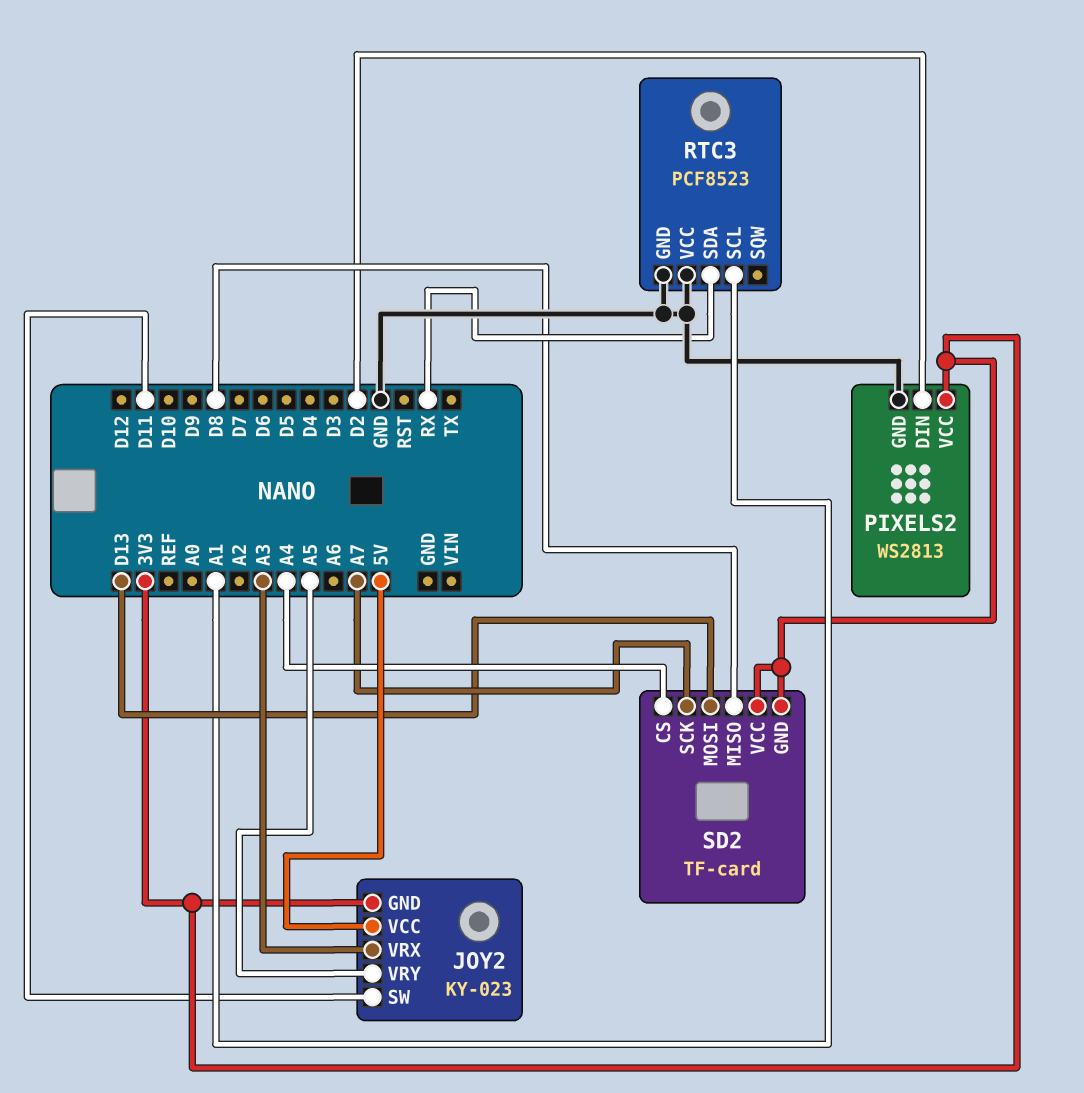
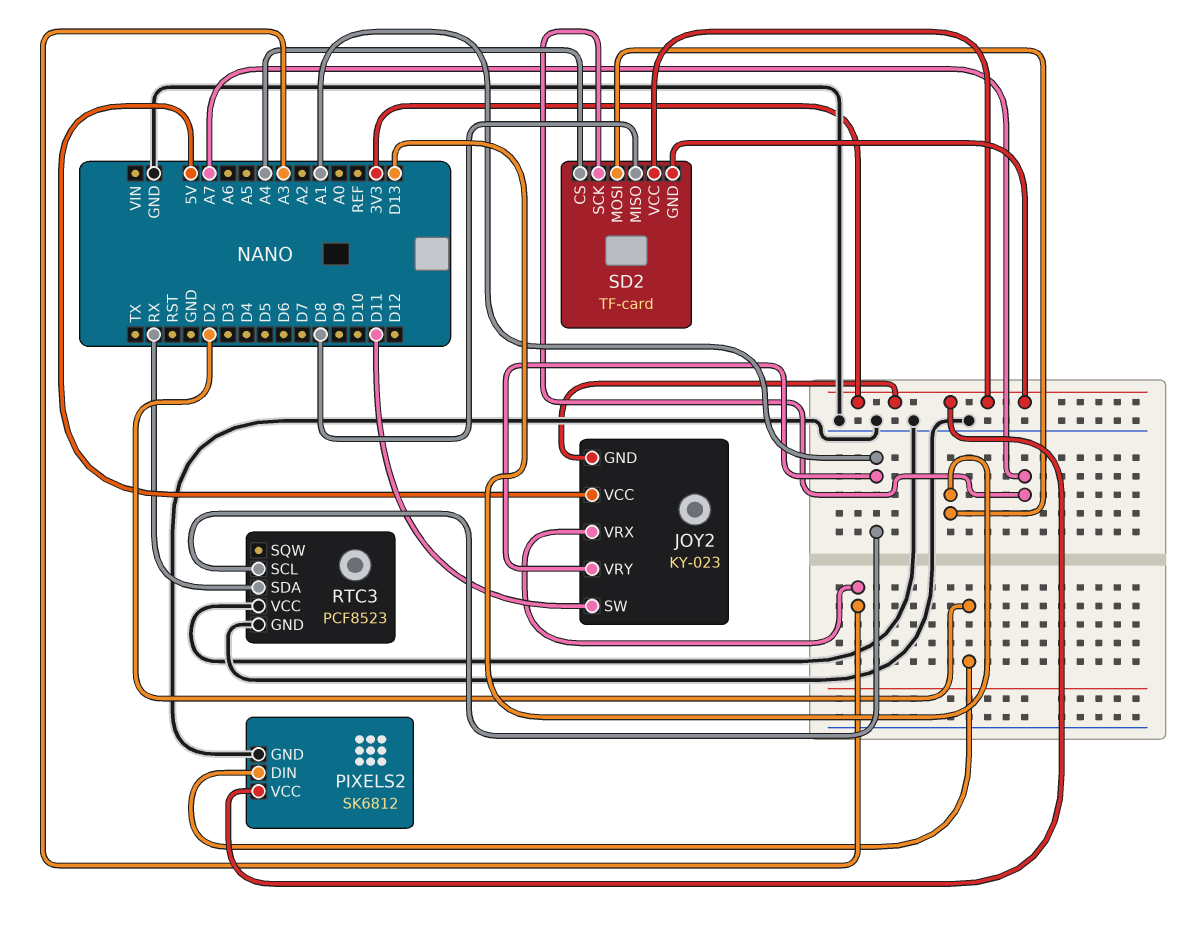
JOY2 pin VRY: A5 -> A1
PIXELS2: WS2813 -> SK6812

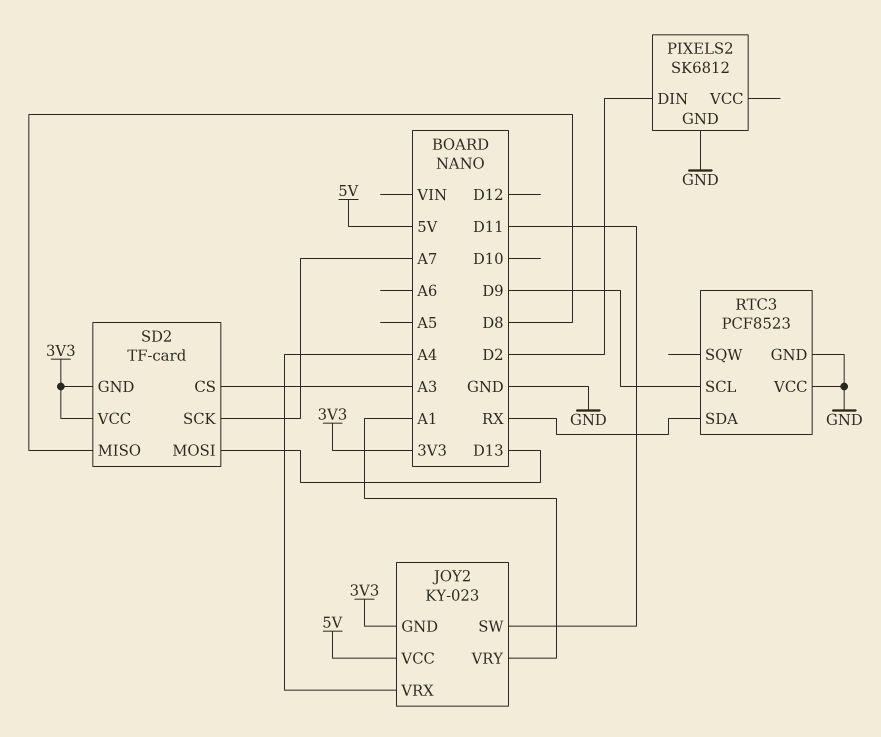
JOY2 pin VRX: A3 -> A4
PIXELS2 pin VCC: 3V3 -> none
RTC3 pin SCL: A1 -> D9
SD2 pin CS: A4 -> A3

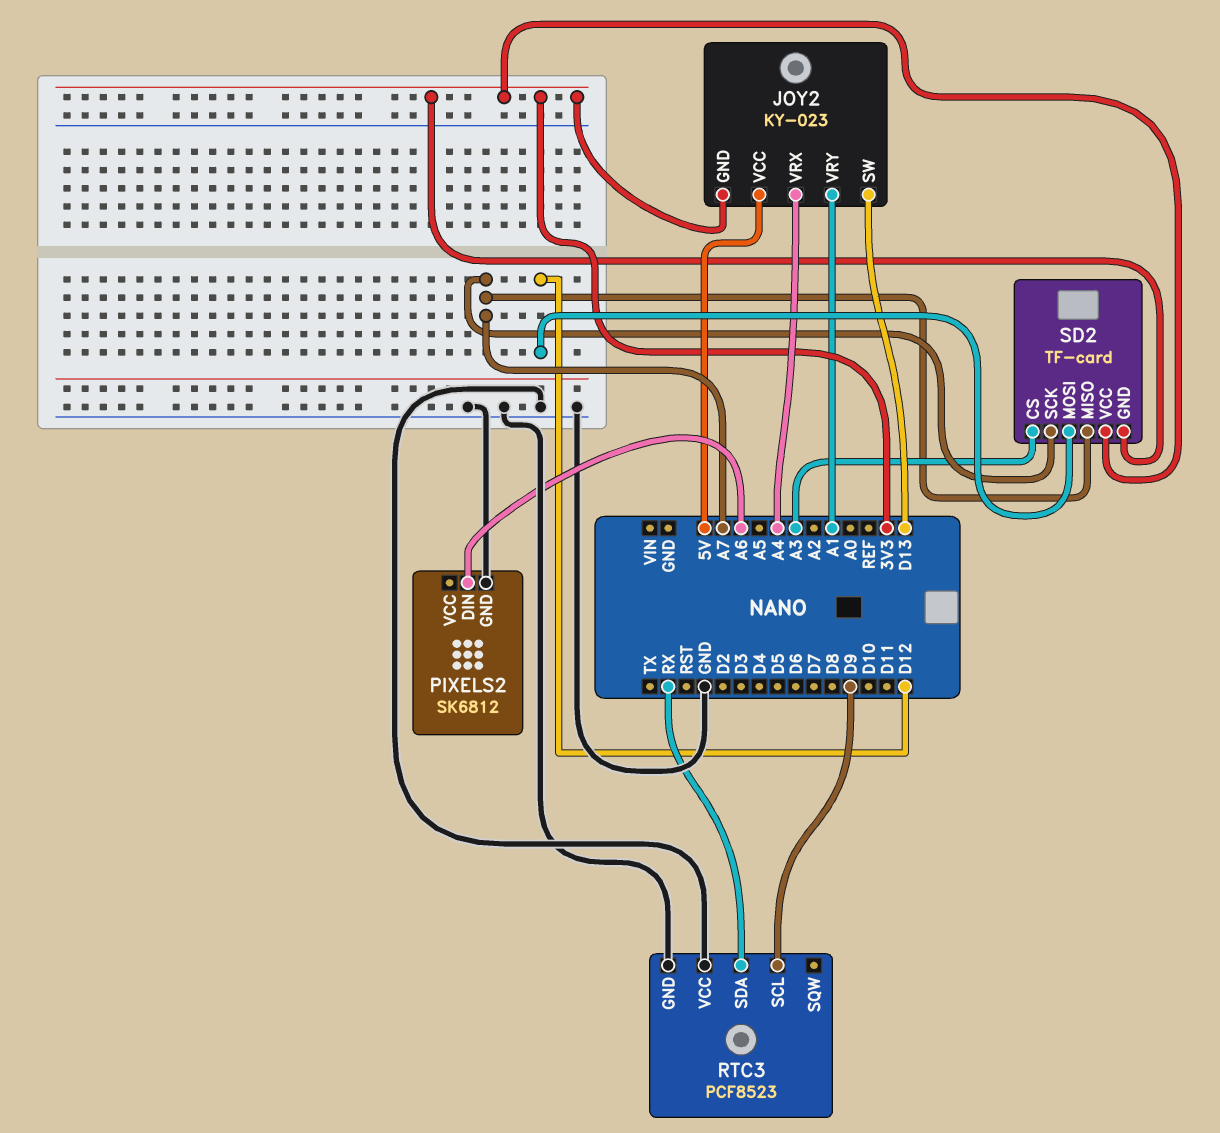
JOY2 pin SW: D11 -> D13
PIXELS2 pin DIN: D2 -> A6
SD2 pin MISO: D8 -> A7
SD2 pin MOSI: D13 -> D12

